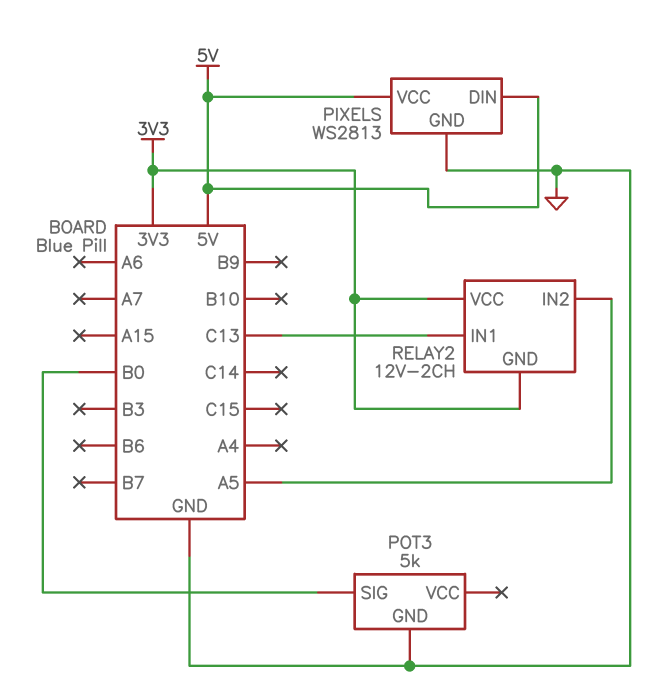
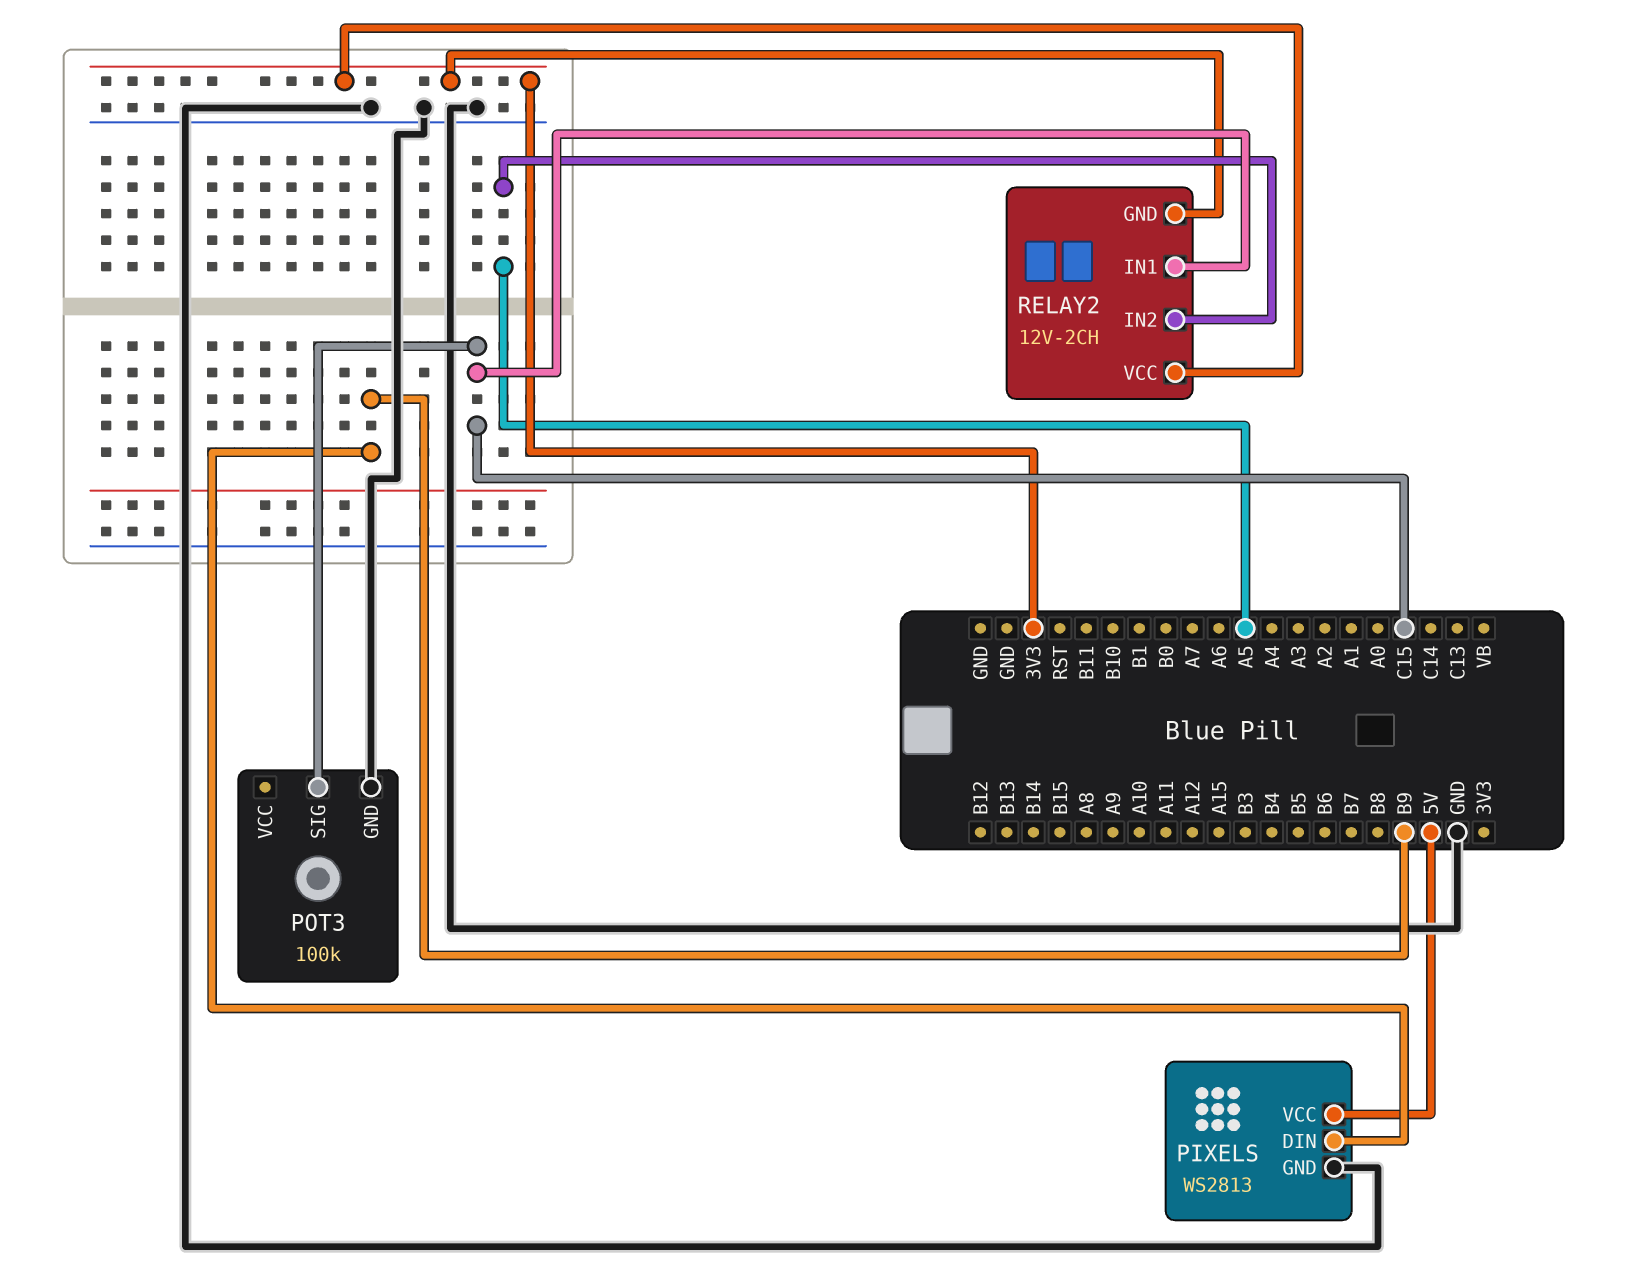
PIXELS pin DIN: 5V -> B9
POT3: 5k -> 100k
POT3 pin SIG: B0 -> C15
RELAY2 pin IN1: C13 -> C15

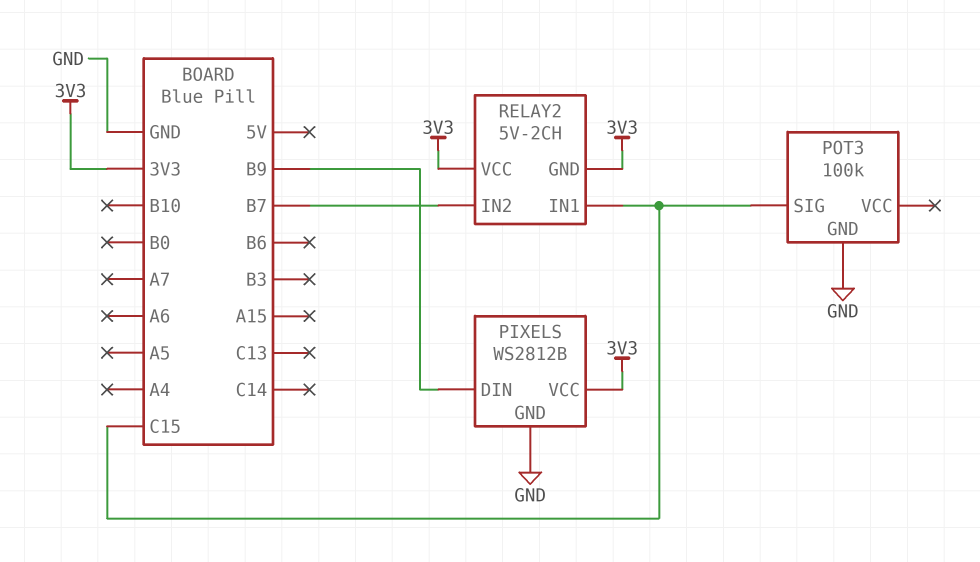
PIXELS: WS2813 -> WS2812B
PIXELS pin VCC: 5V -> 3V3
RELAY2: 12V-2CH -> 5V-2CH
RELAY2 pin IN2: A5 -> B7

